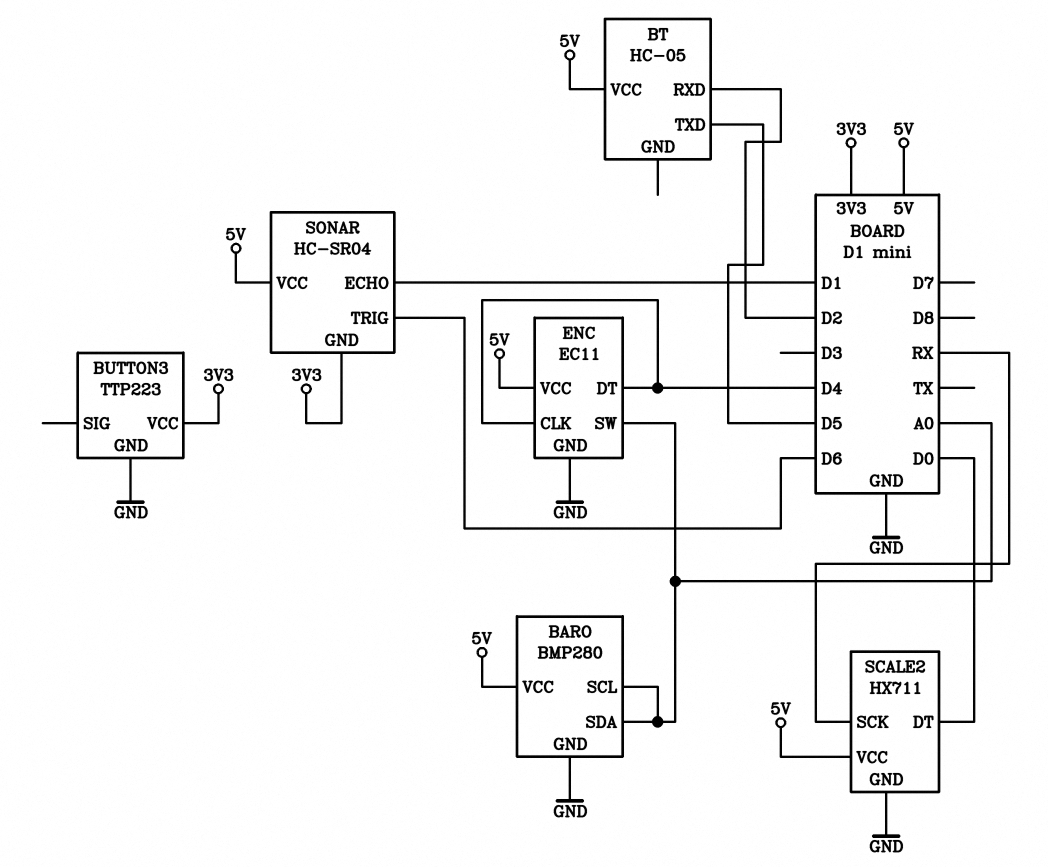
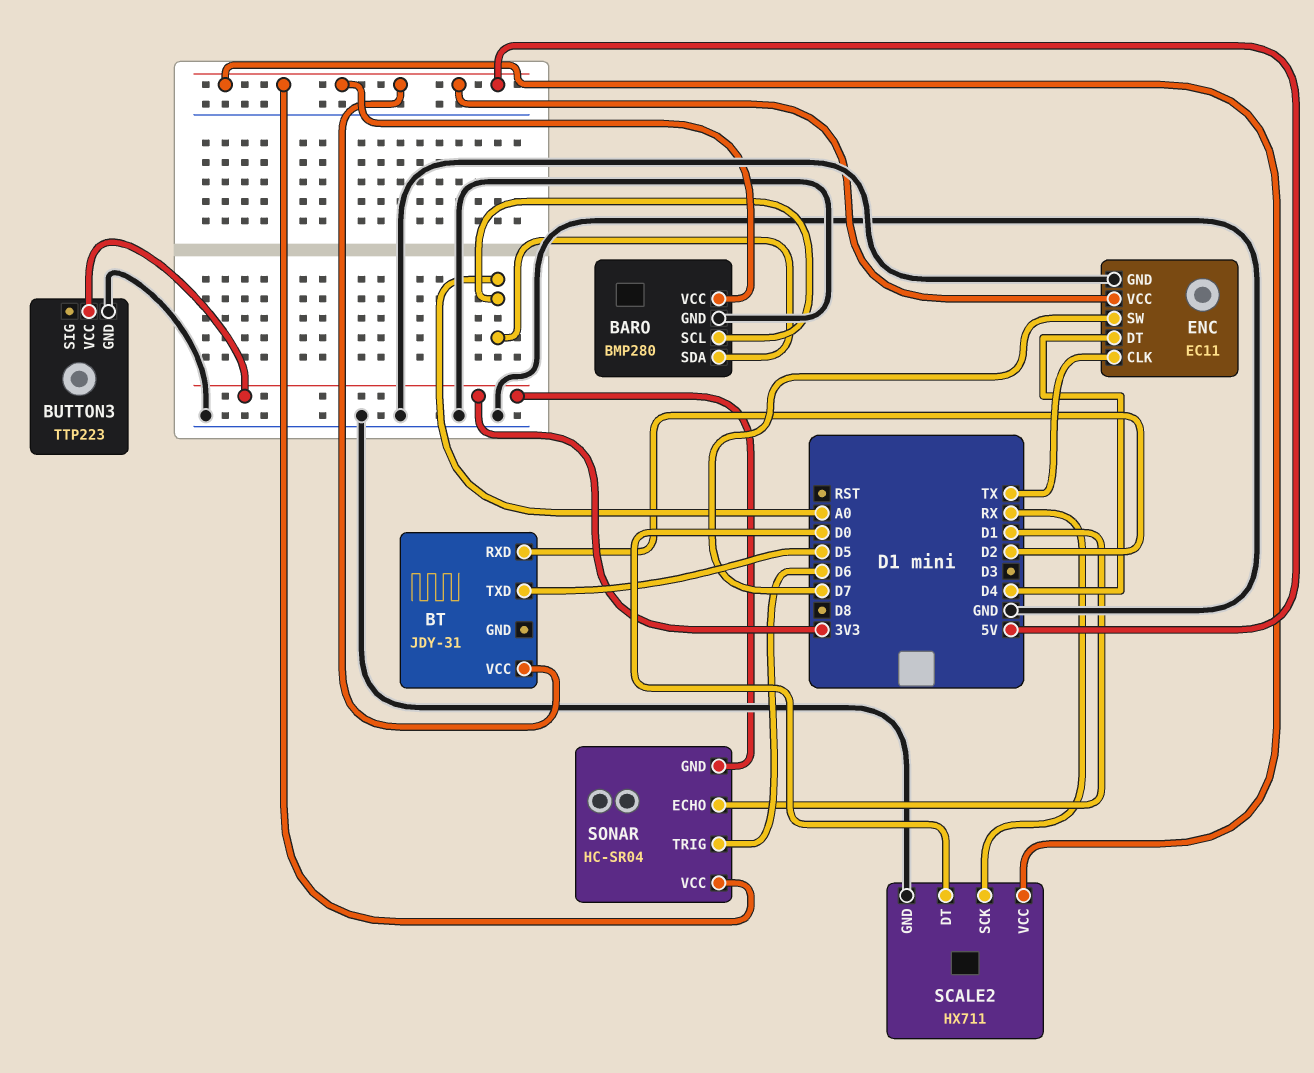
BT: HC-05 -> JDY-31
ENC pin CLK: D4 -> TX
ENC pin SW: A0 -> D7

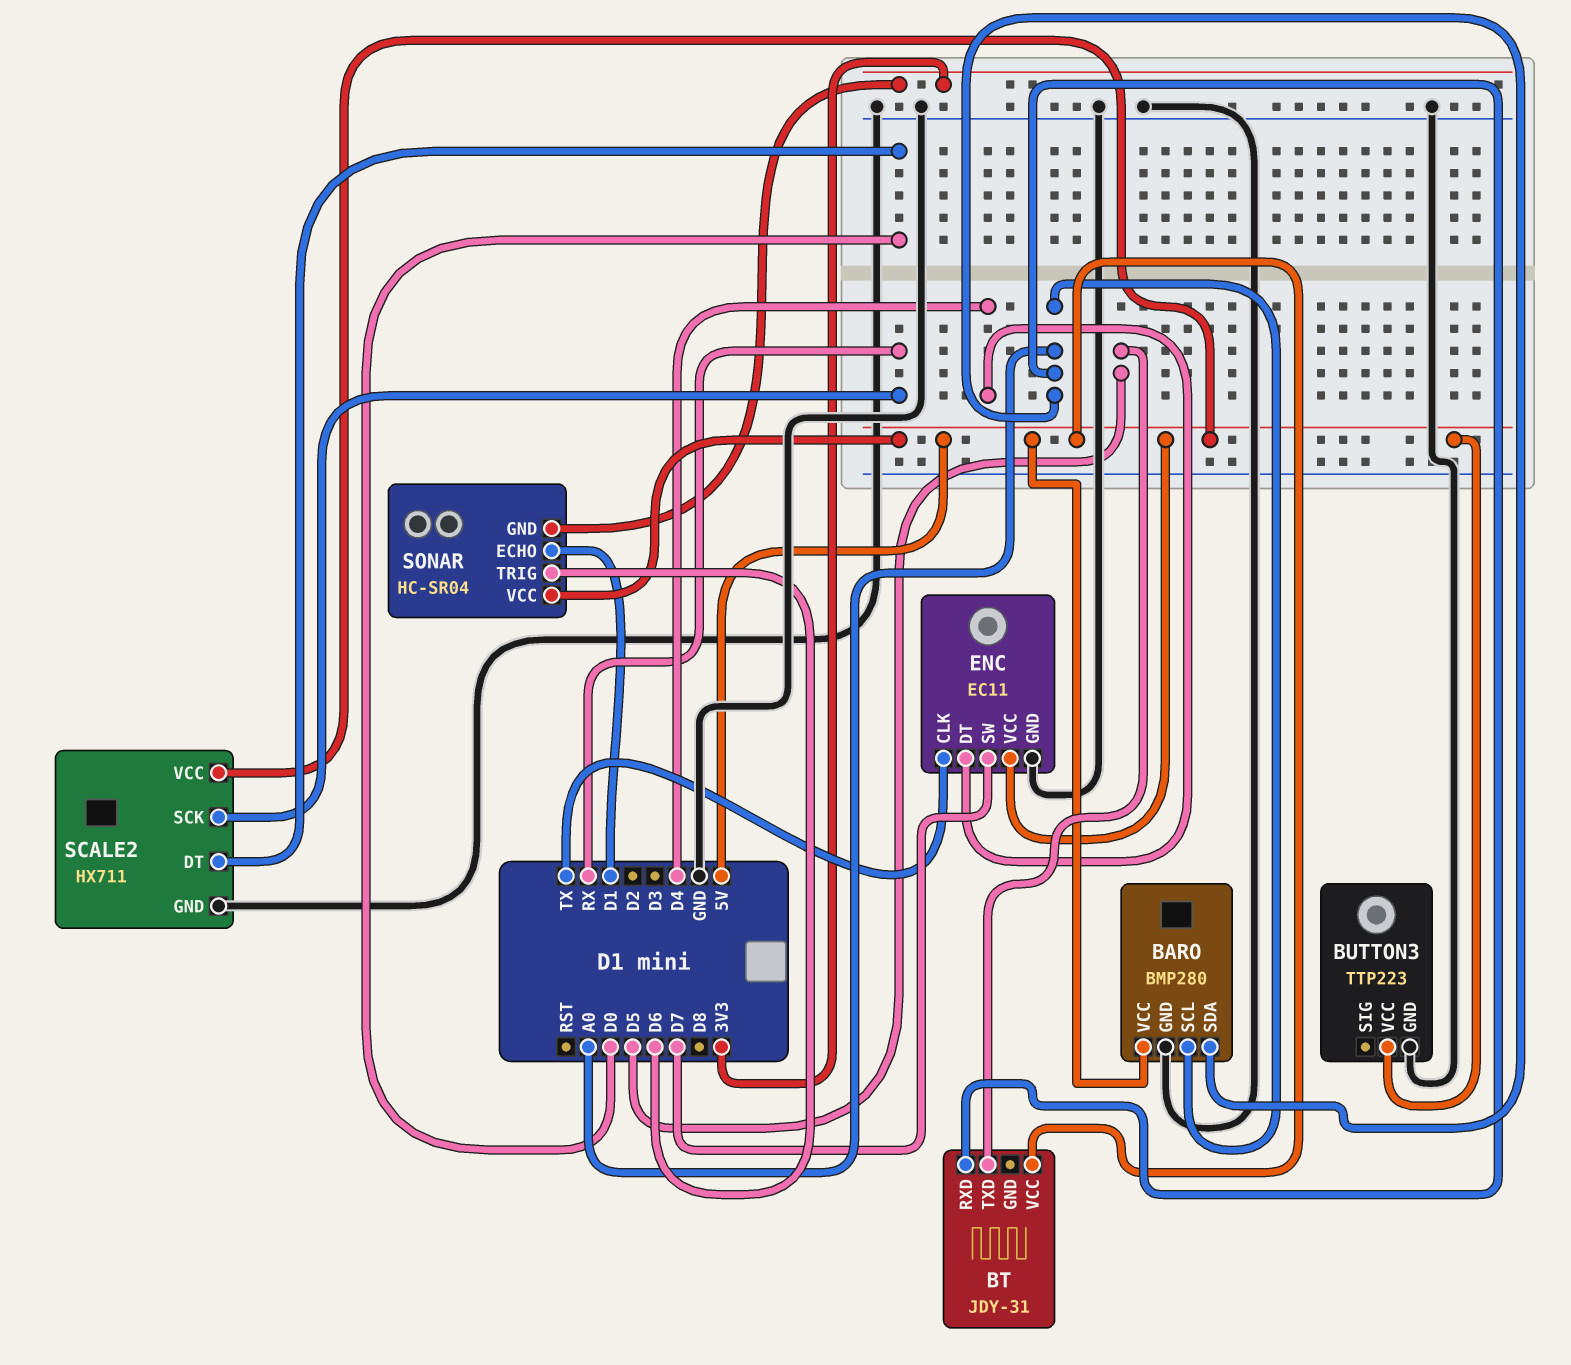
BT pin RXD: D2 -> A0
BUTTON3 pin VCC: 3V3 -> 5V

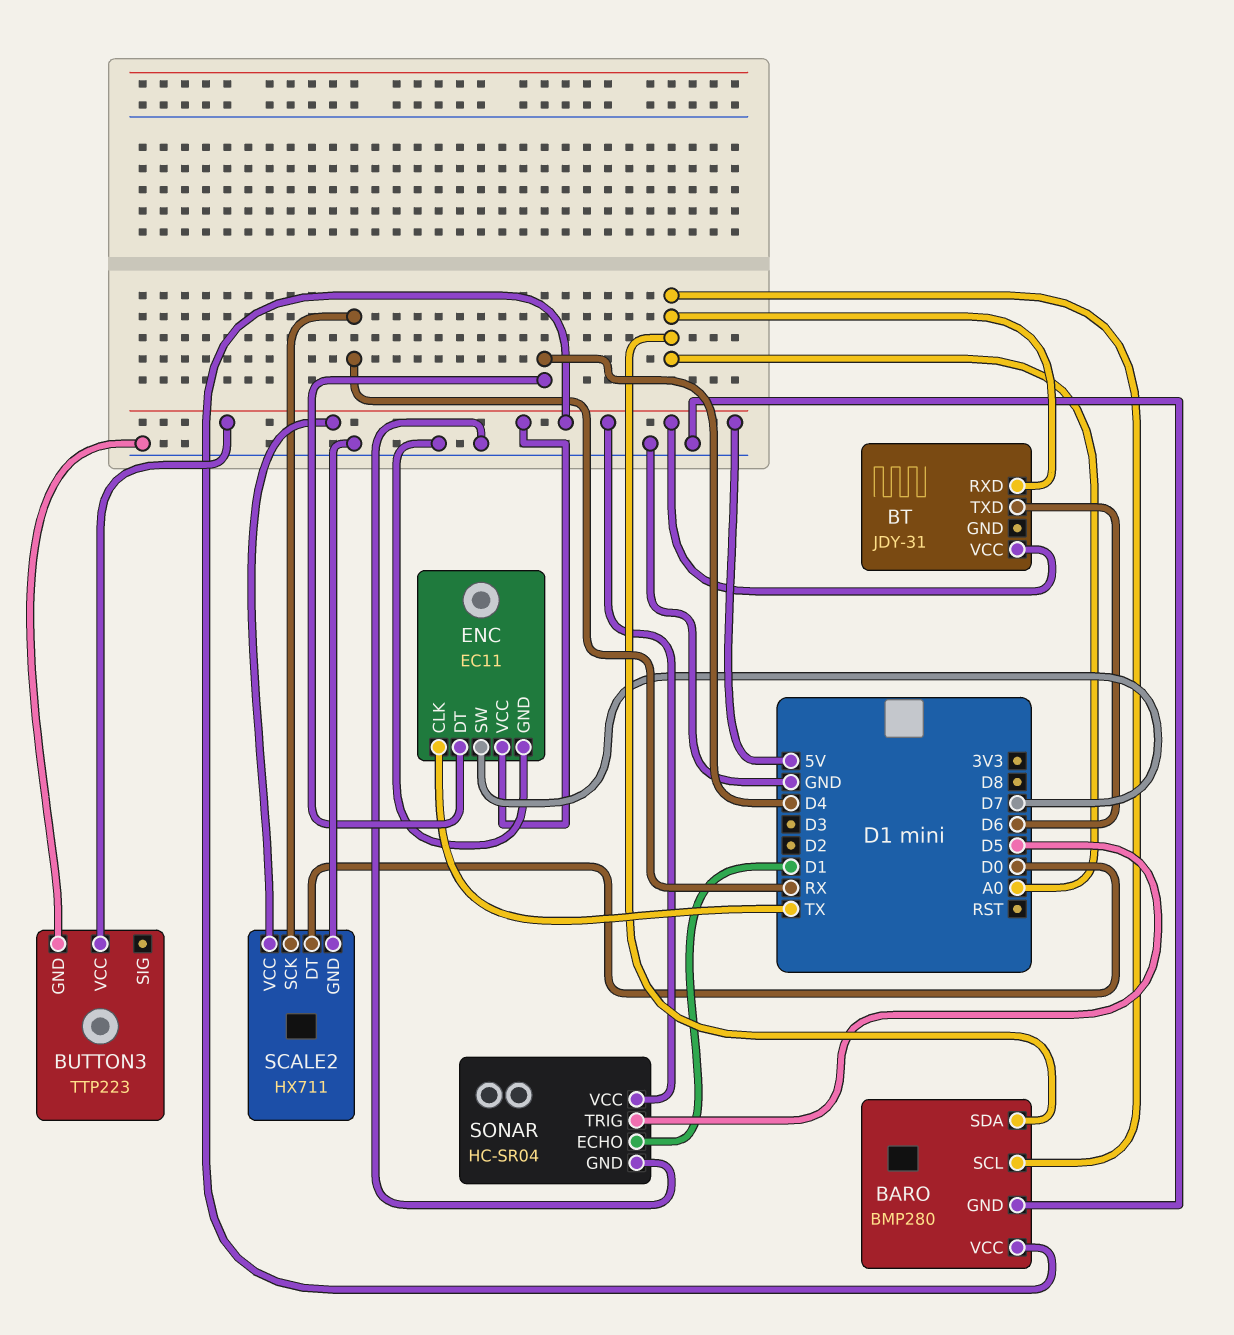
BT pin TXD: D5 -> D6
SONAR pin GND: 3V3 -> GND
SONAR pin TRIG: D6 -> D5

